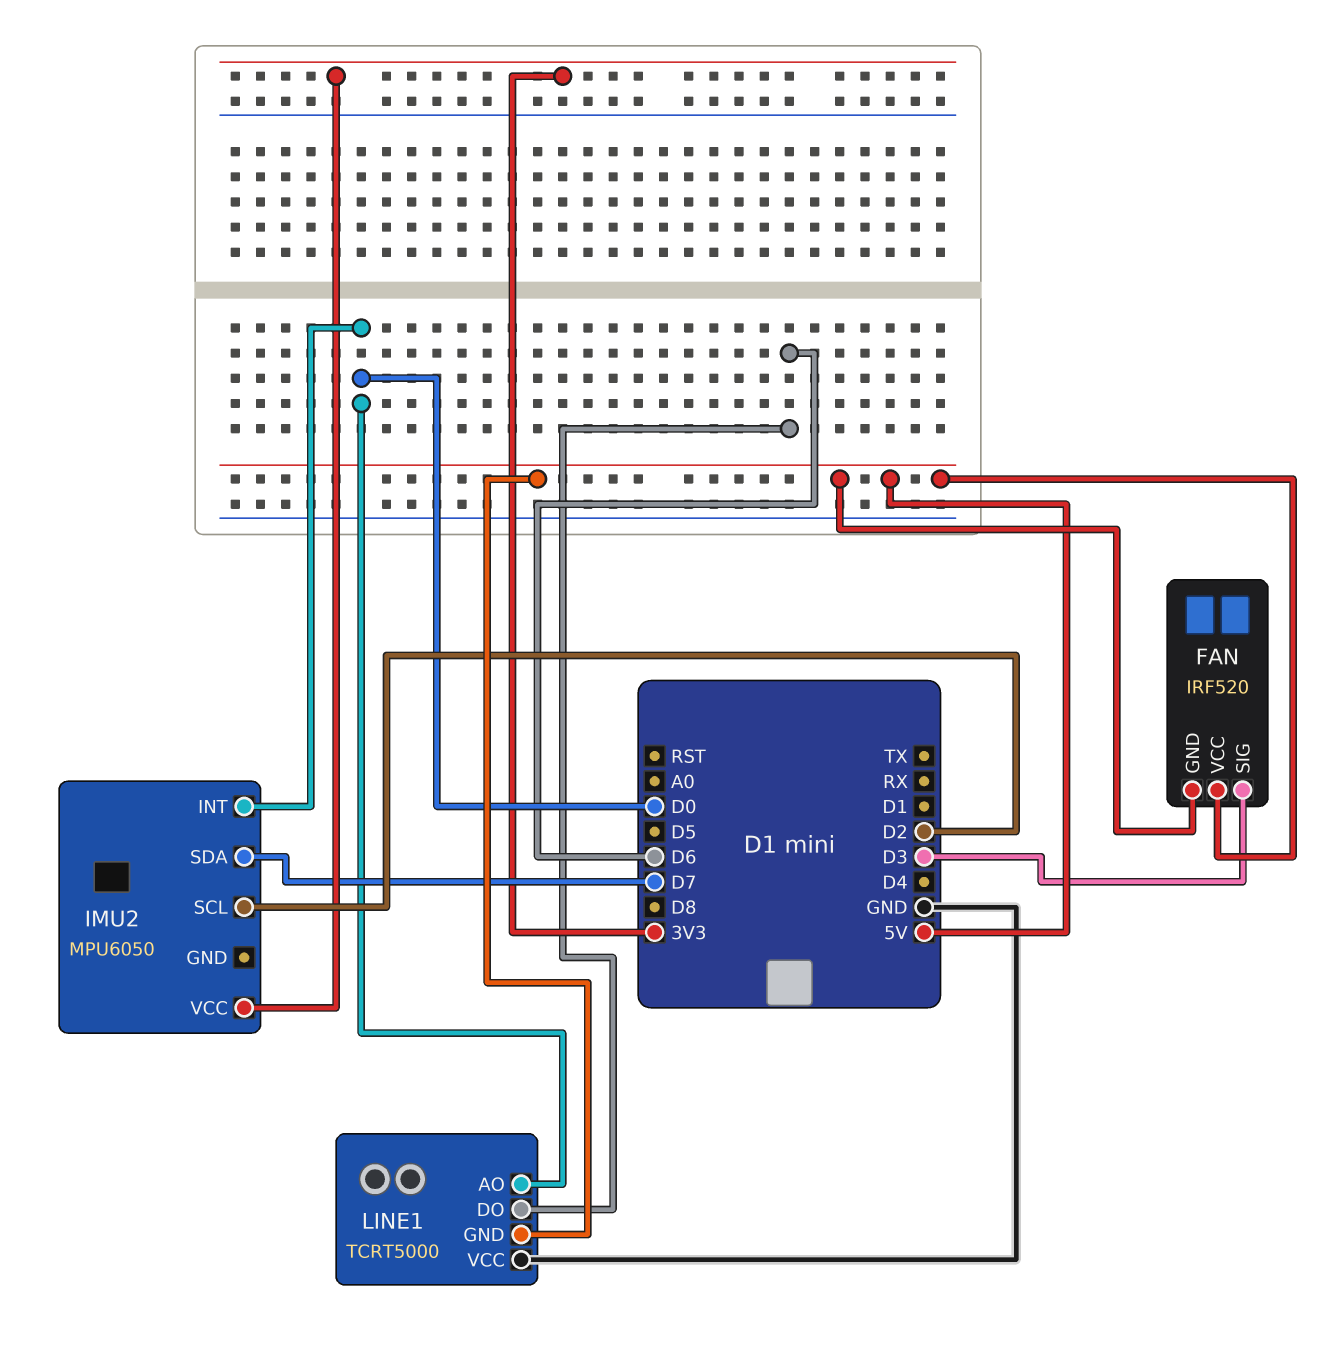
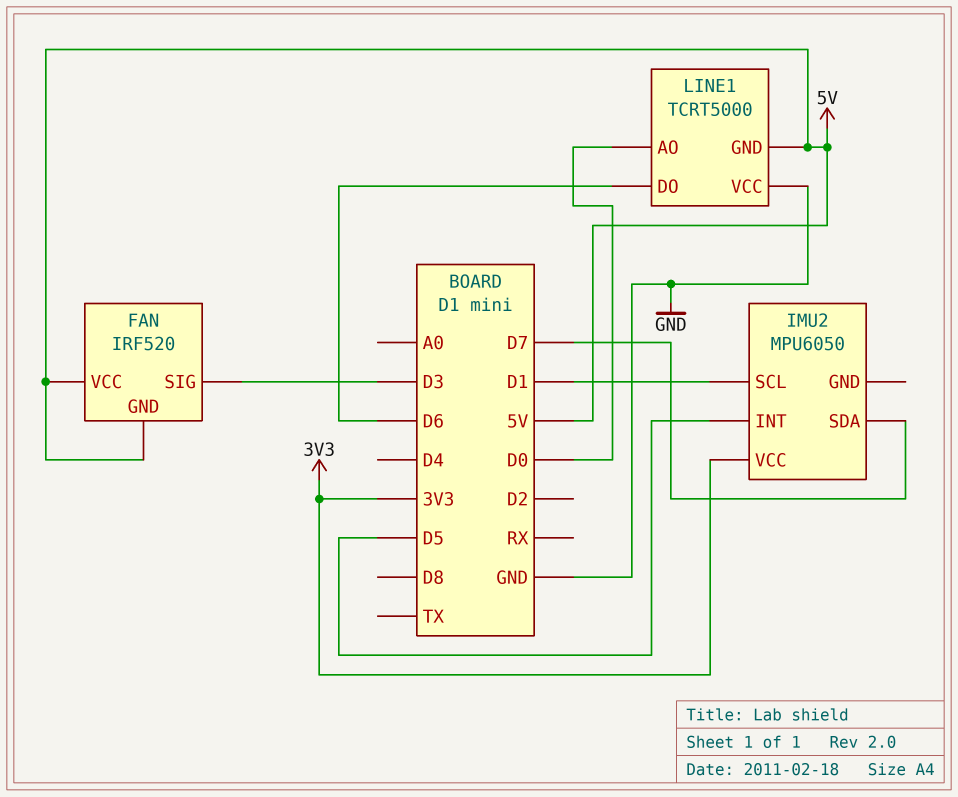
IMU2 pin INT: D0 -> D5
IMU2 pin SCL: D2 -> D1

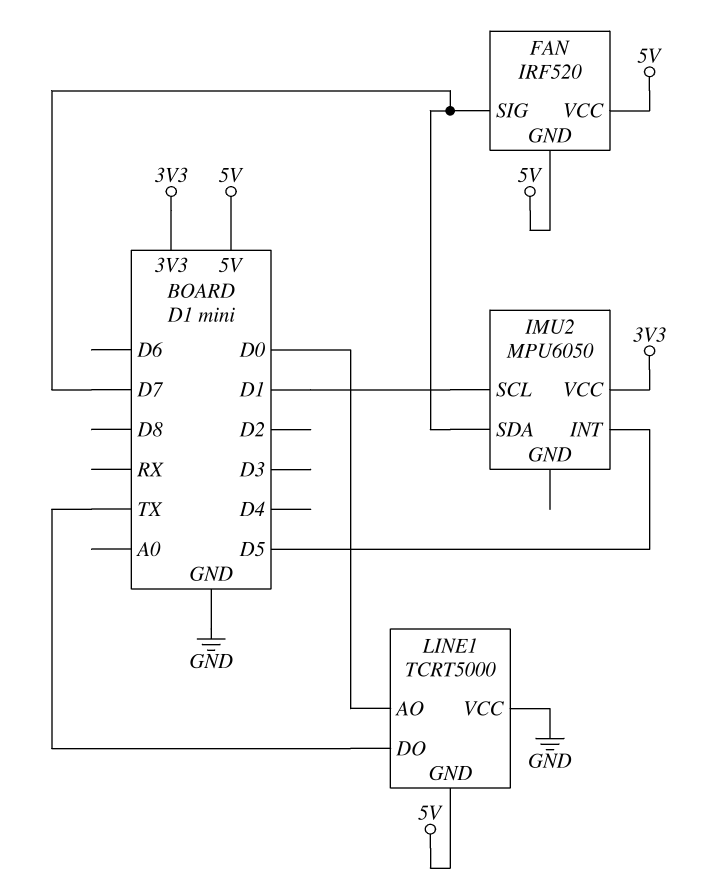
FAN pin SIG: D3 -> D7
LINE1 pin DO: D6 -> TX

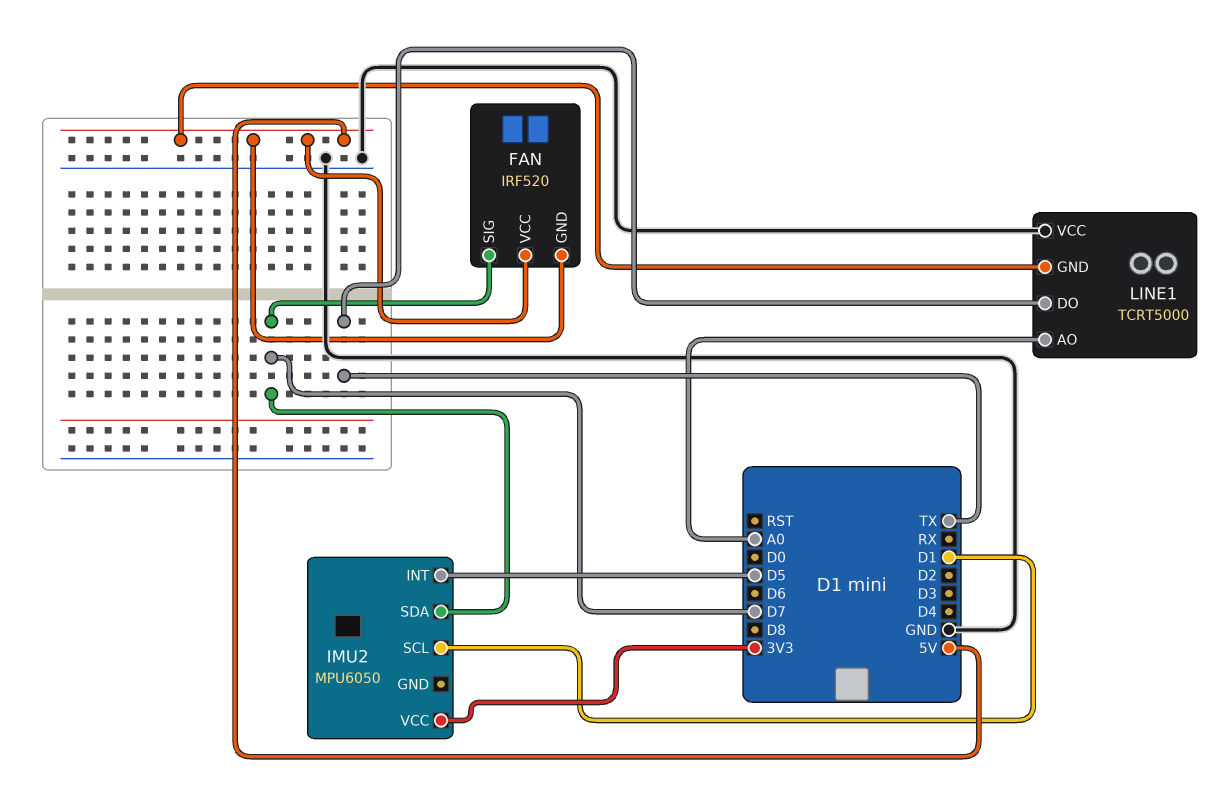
LINE1 pin AO: D0 -> A0

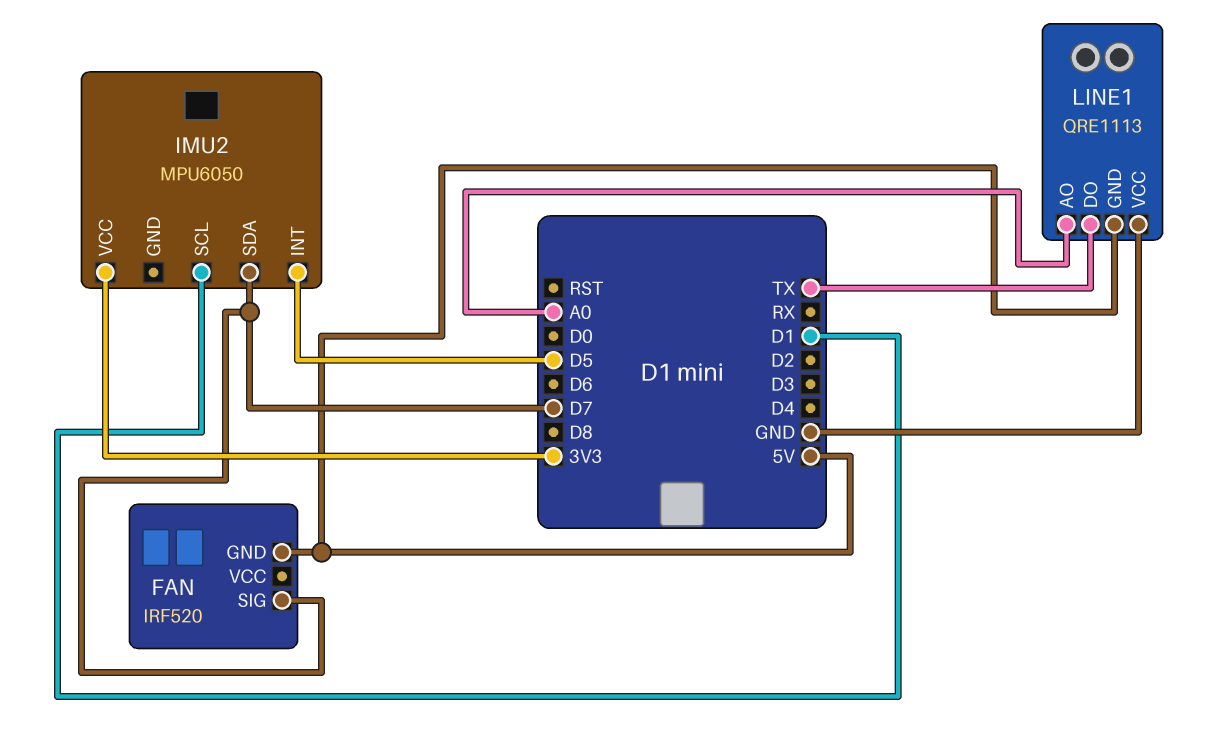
FAN pin VCC: 5V -> none
LINE1: TCRT5000 -> QRE1113

